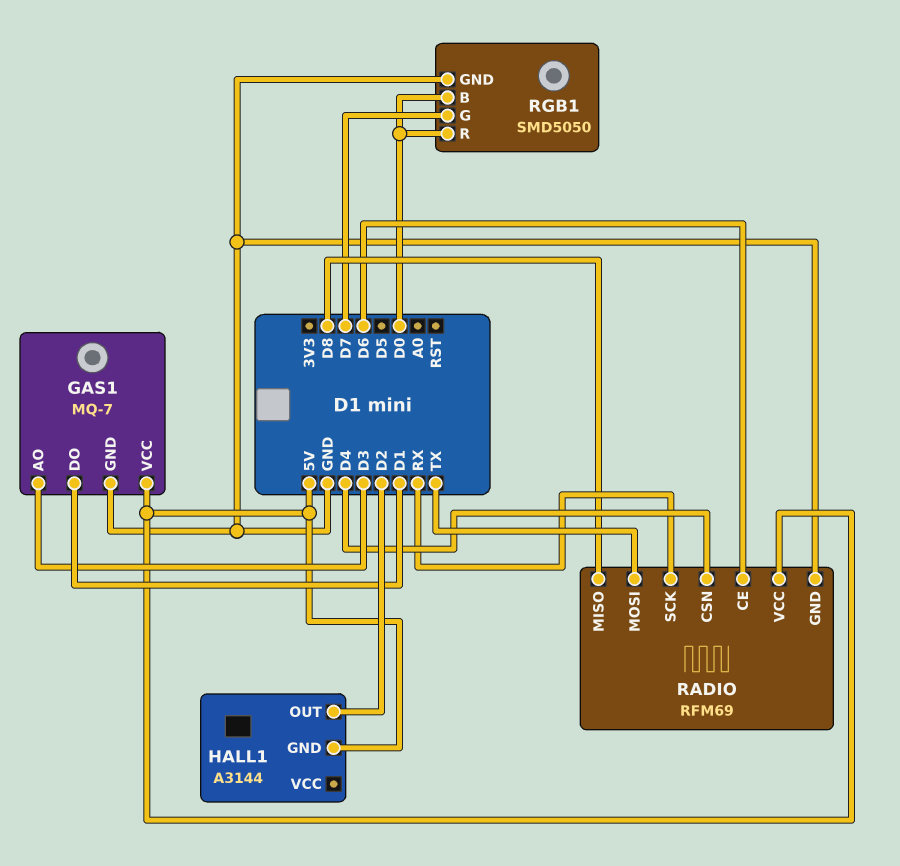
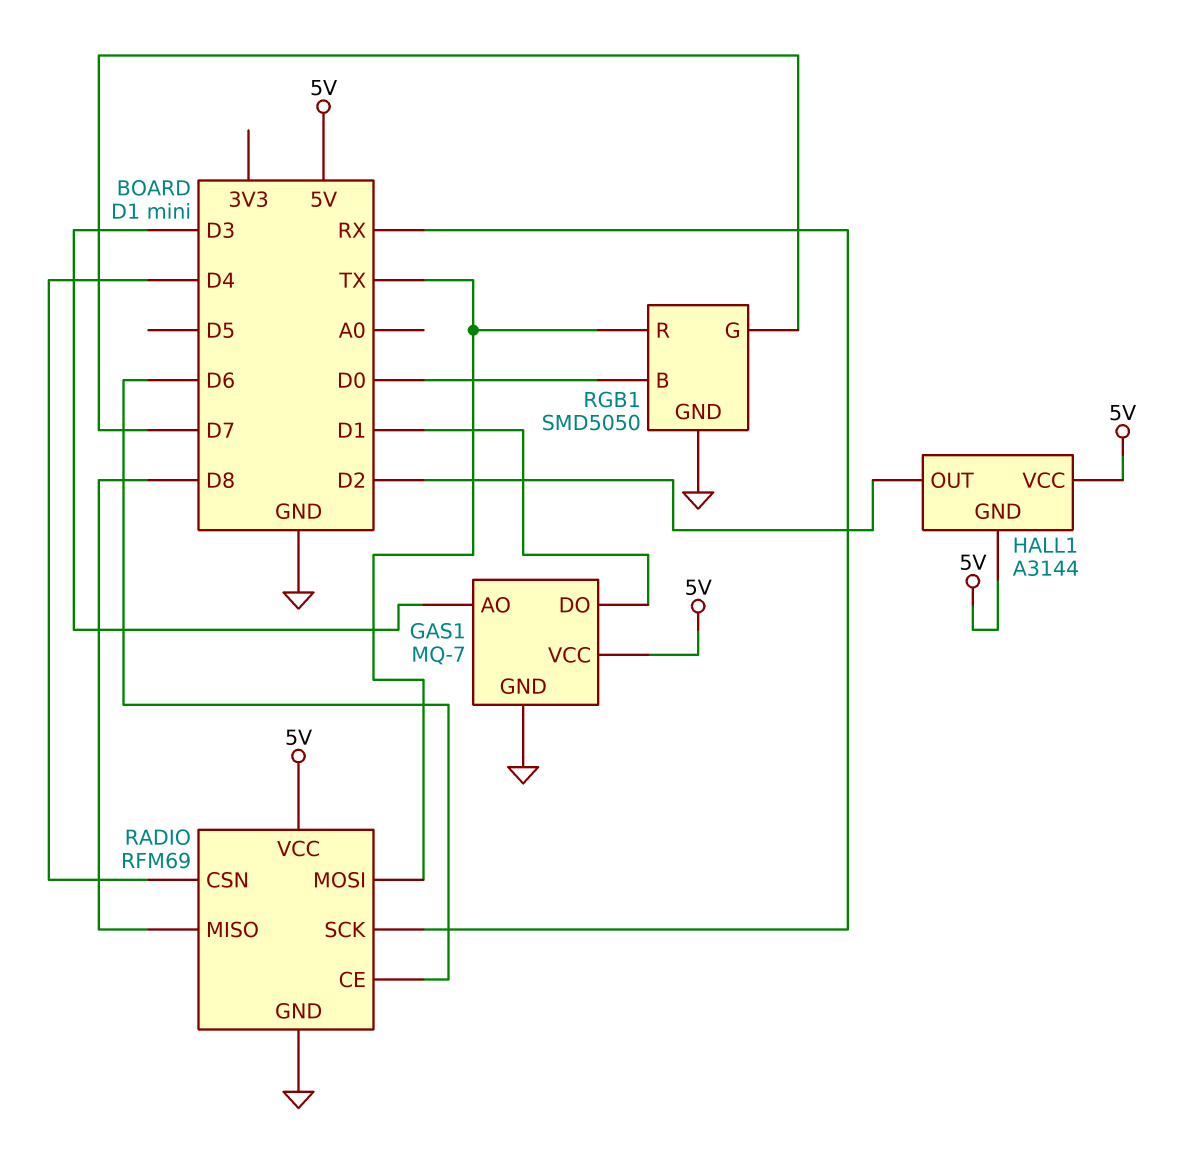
HALL1 pin VCC: none -> 5V
RGB1 pin R: D0 -> TX

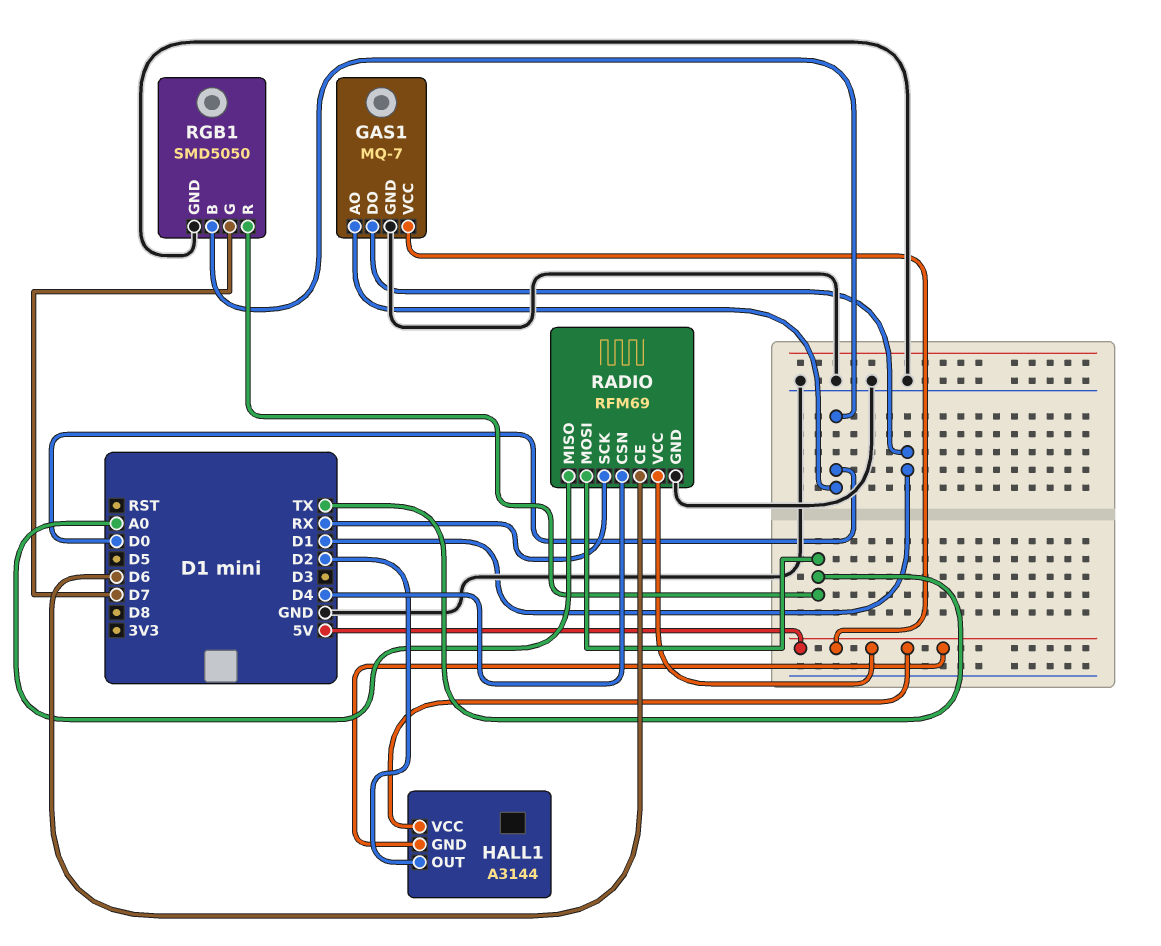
GAS1 pin AO: D3 -> D0
RADIO pin MISO: D8 -> A0

